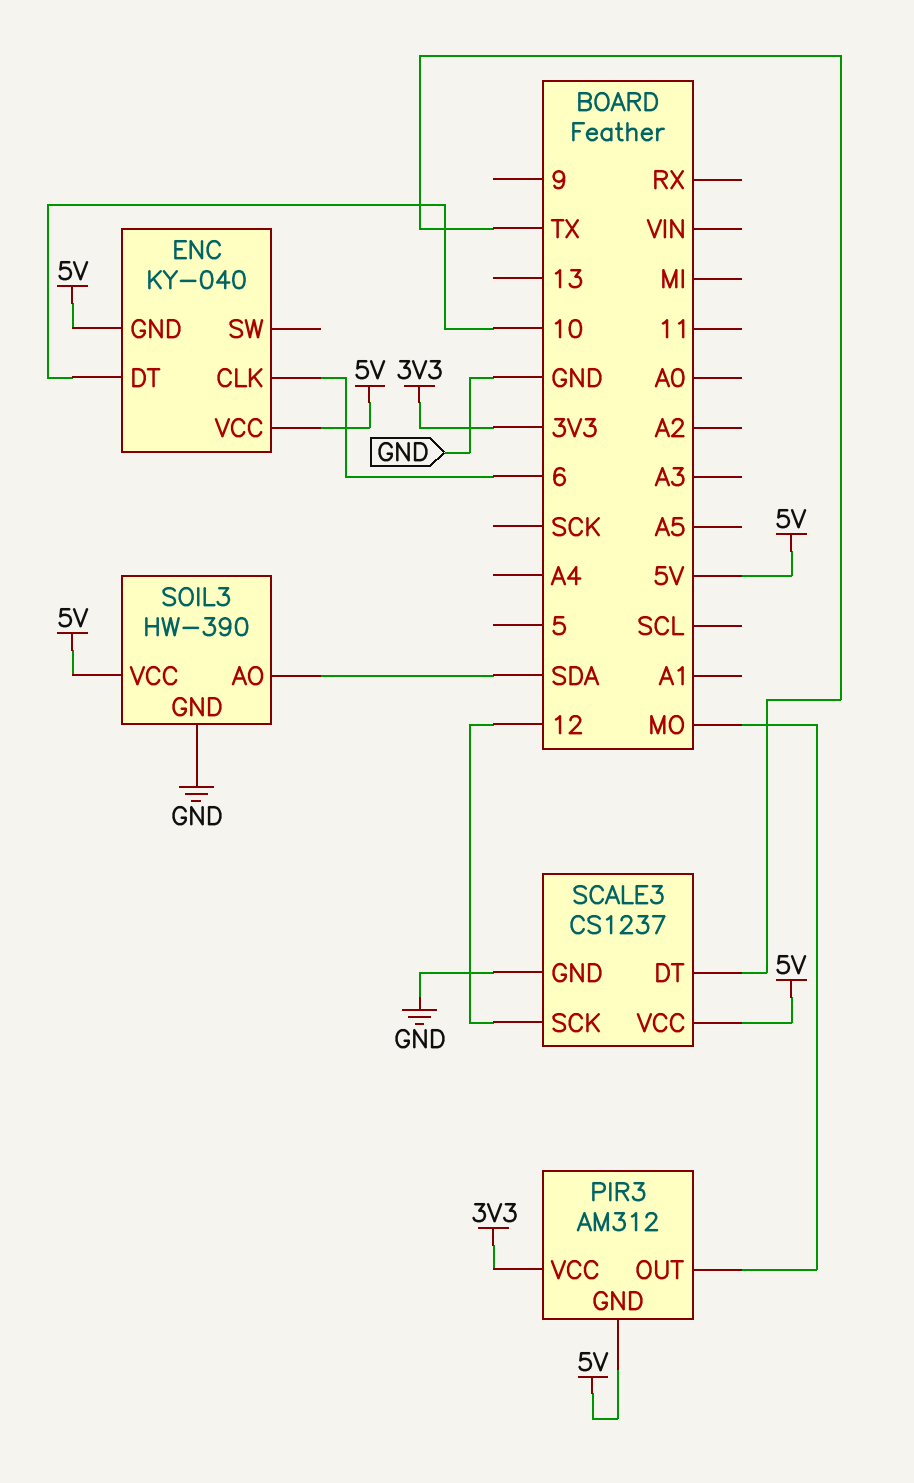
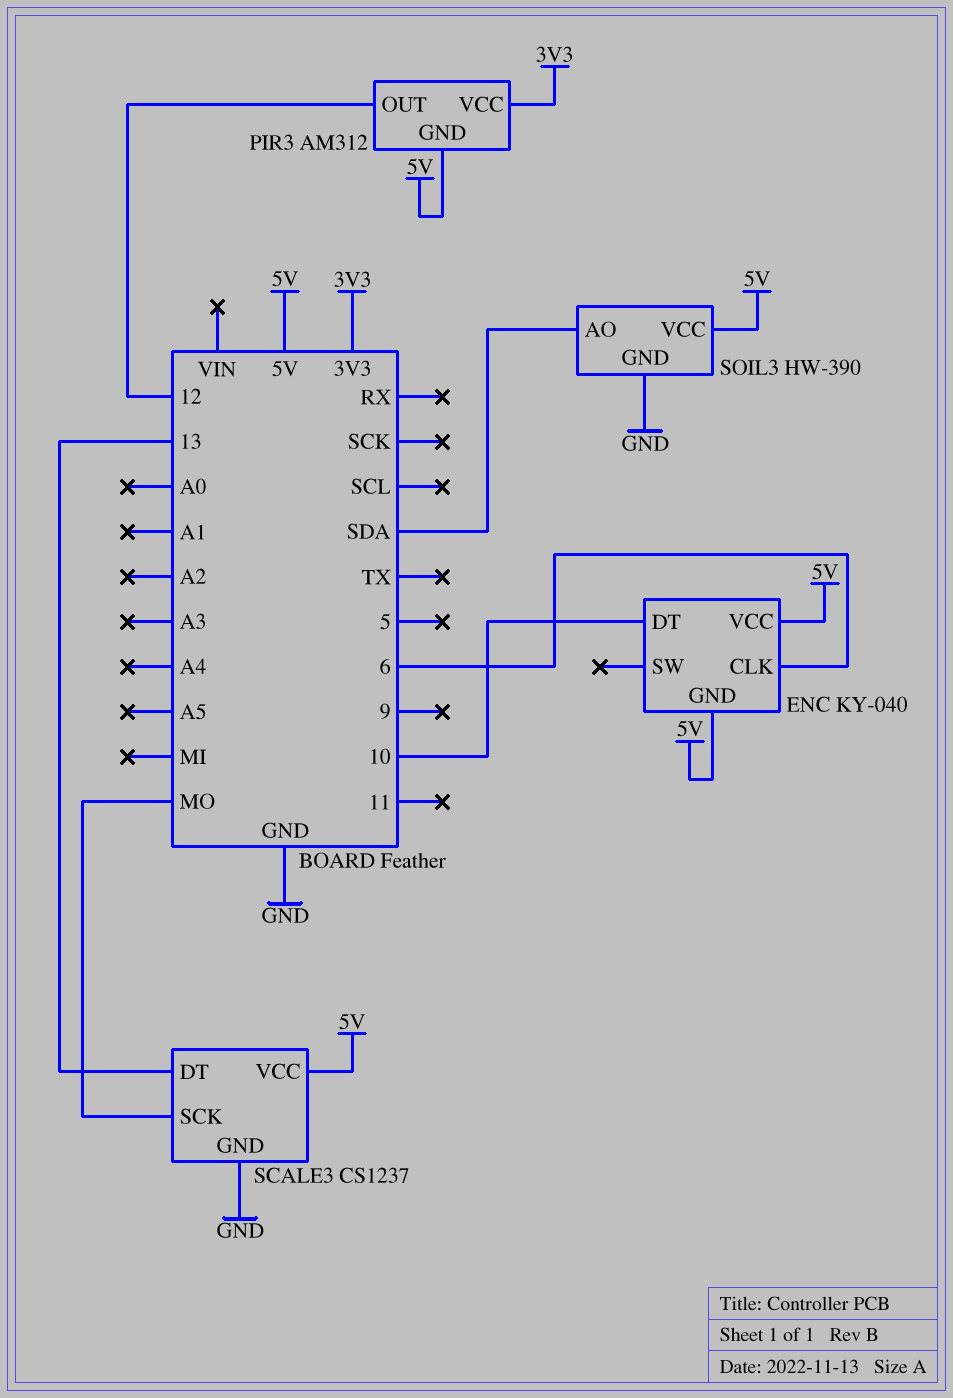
PIR3 pin OUT: MO -> 12
SCALE3 pin DT: TX -> 13
SCALE3 pin SCK: 12 -> MO

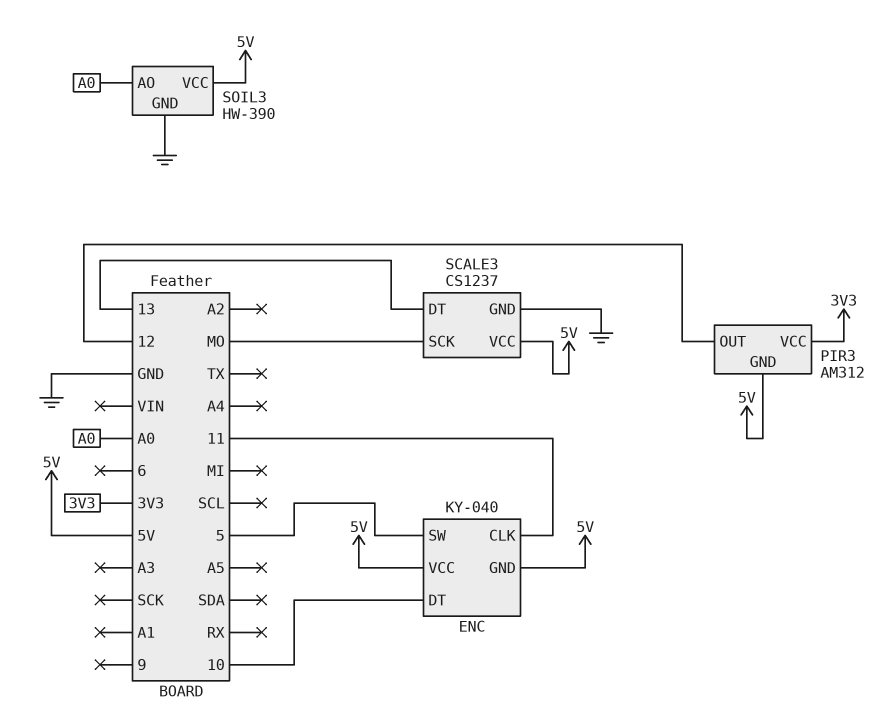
ENC pin CLK: 6 -> 11
ENC pin SW: none -> 5
SOIL3 pin AO: SDA -> A0

